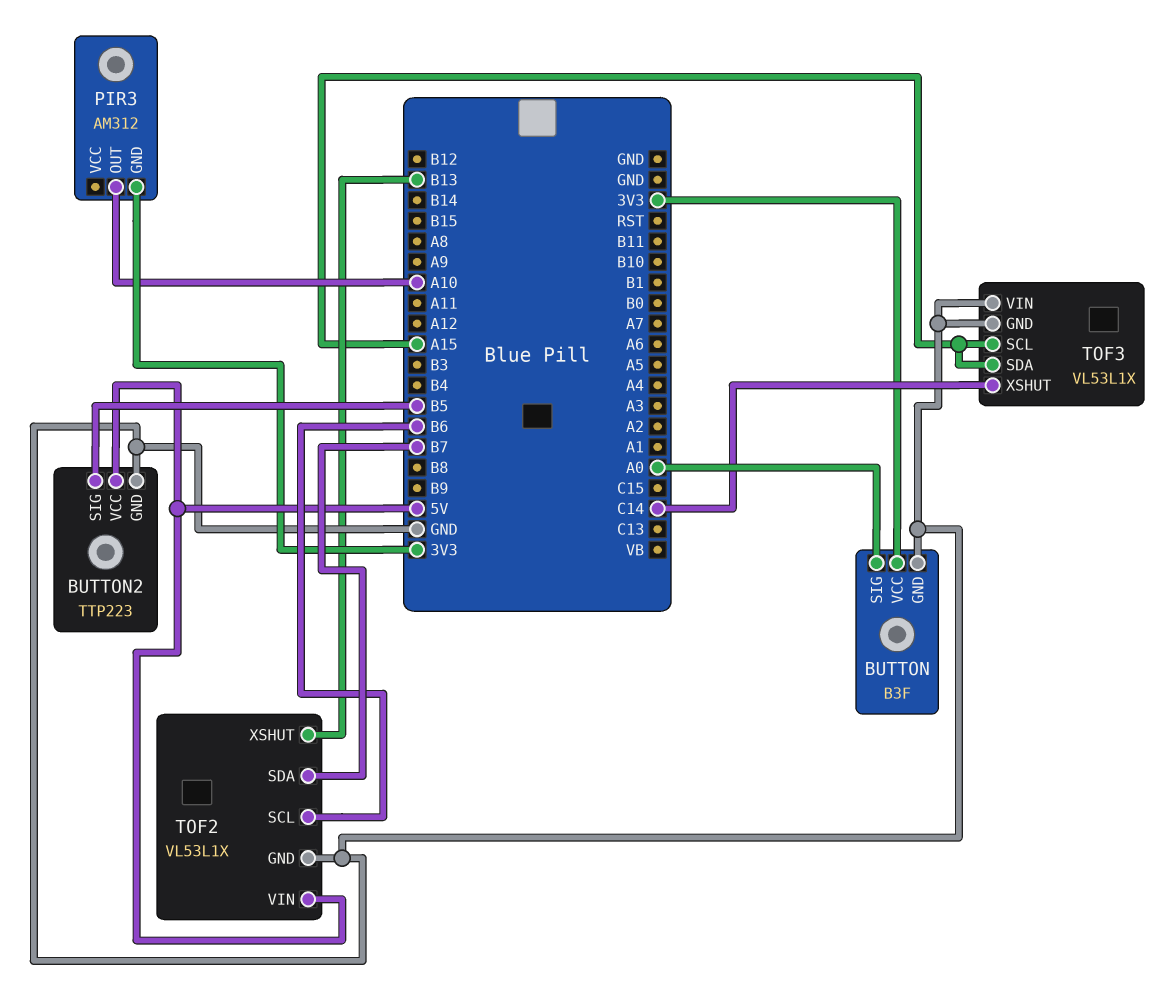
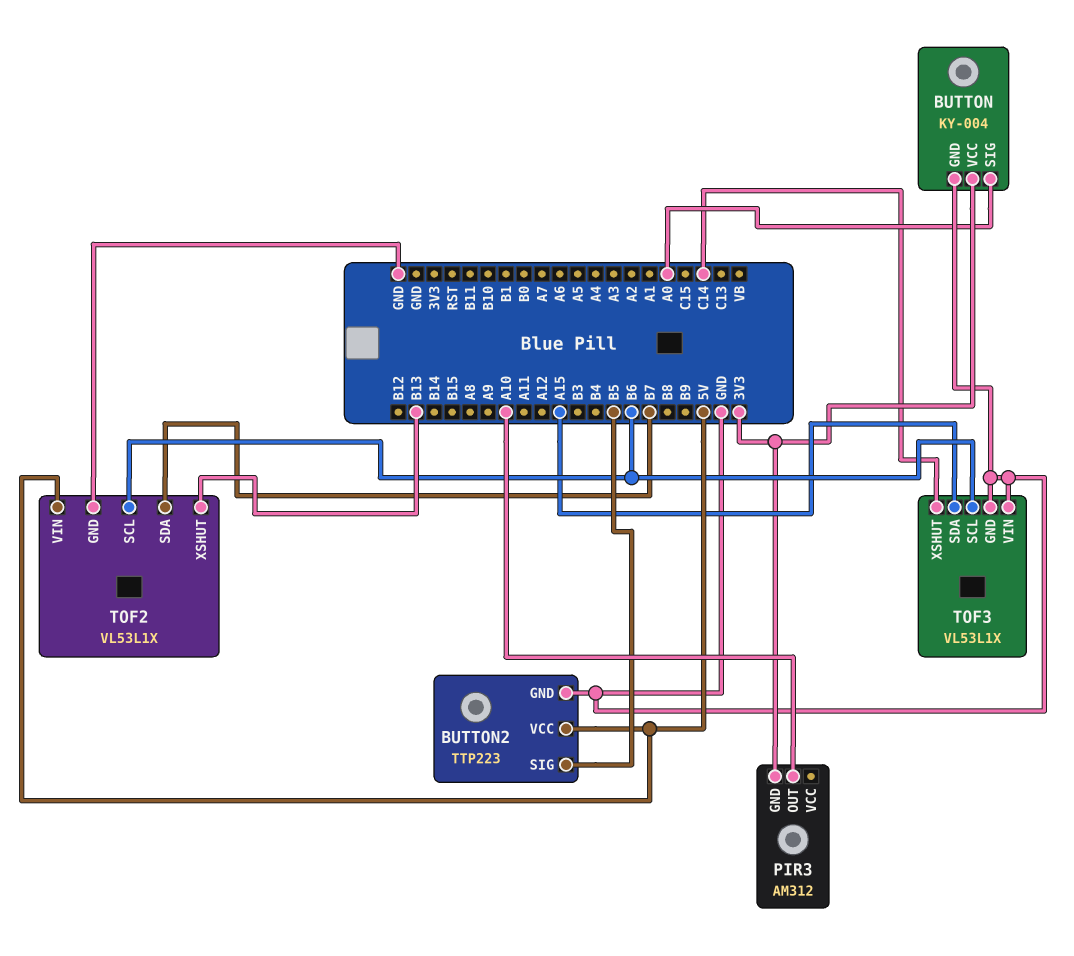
BUTTON: B3F -> KY-004
TOF3 pin SCL: A15 -> B6

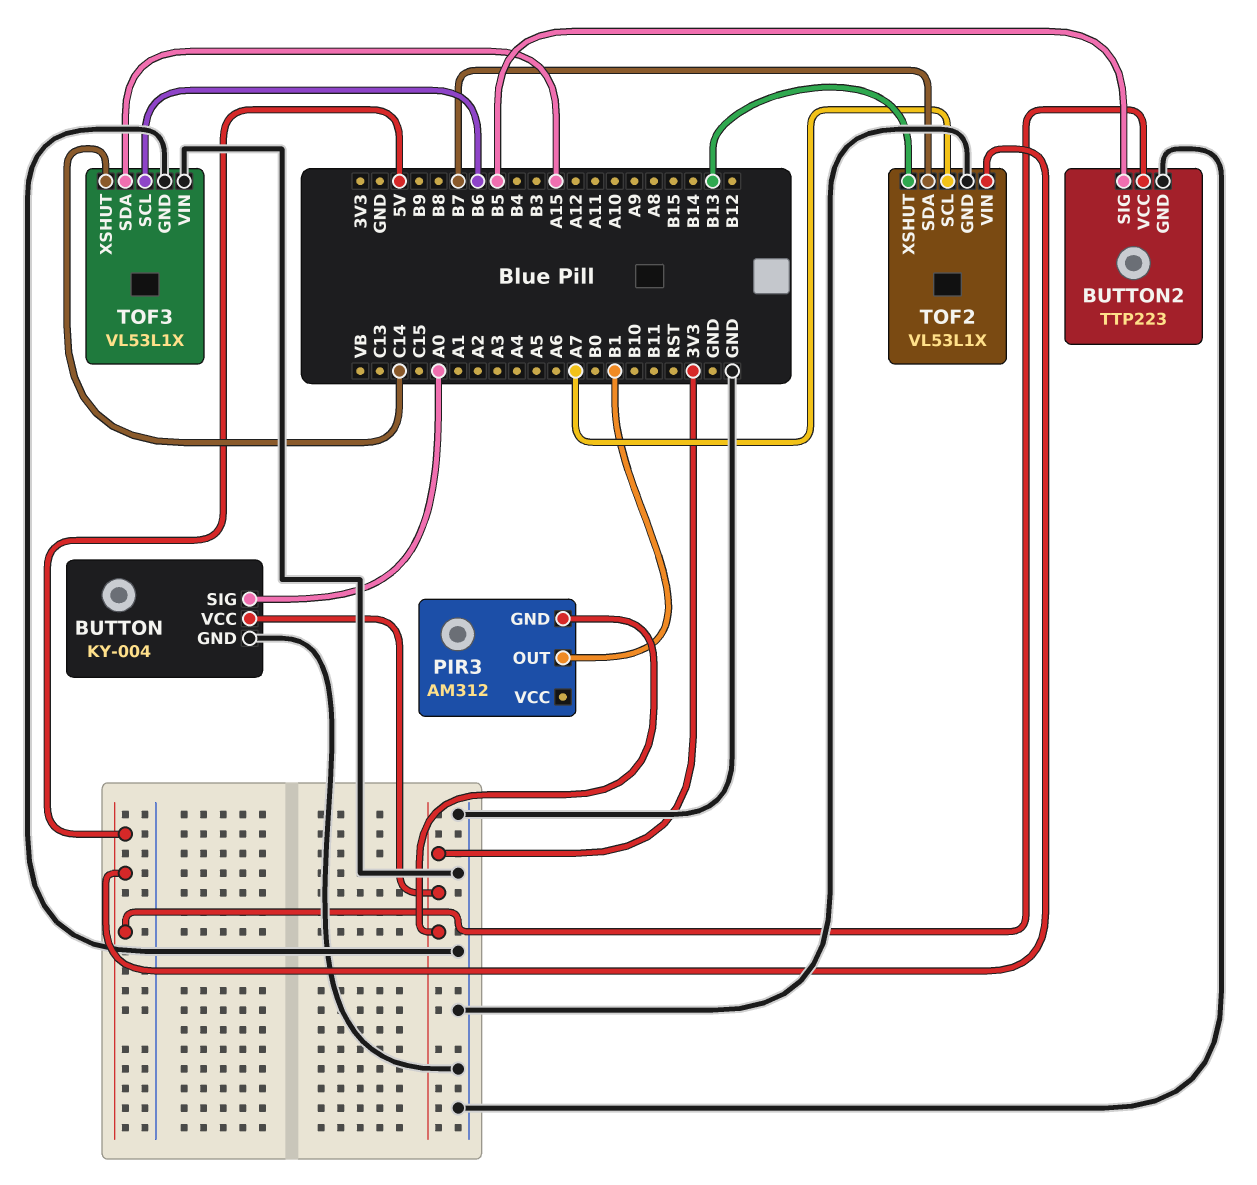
PIR3 pin OUT: A10 -> B1
TOF2 pin SCL: B6 -> A7

